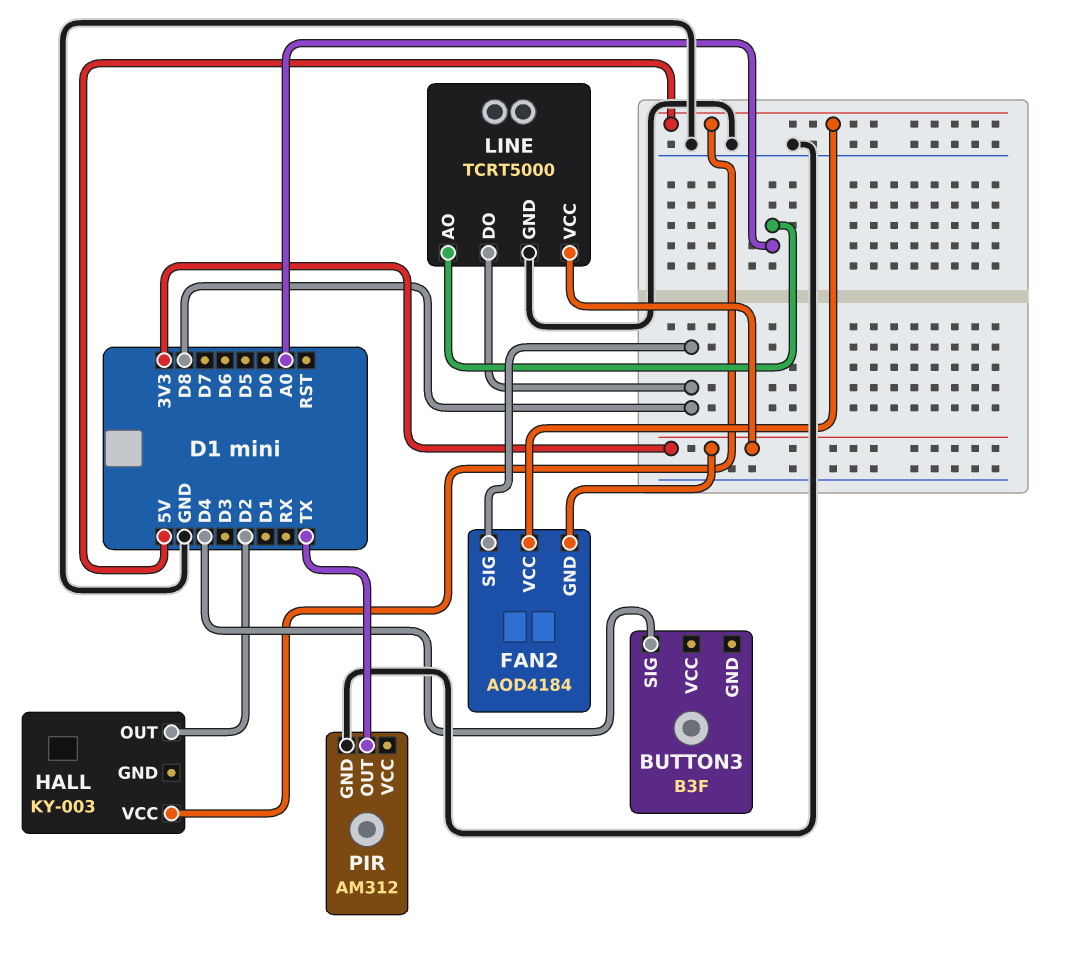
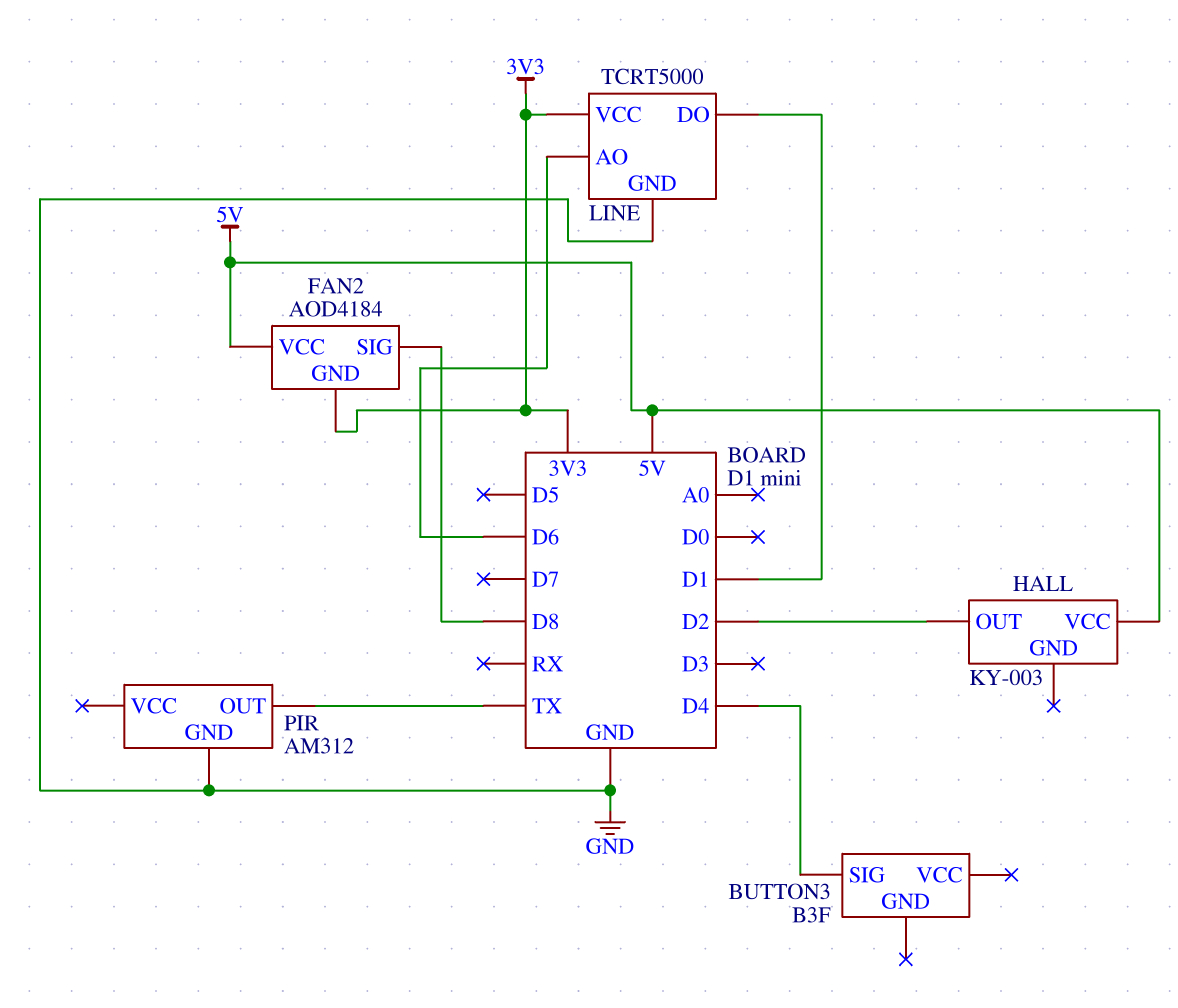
LINE pin AO: A0 -> D6
LINE pin DO: D8 -> D1

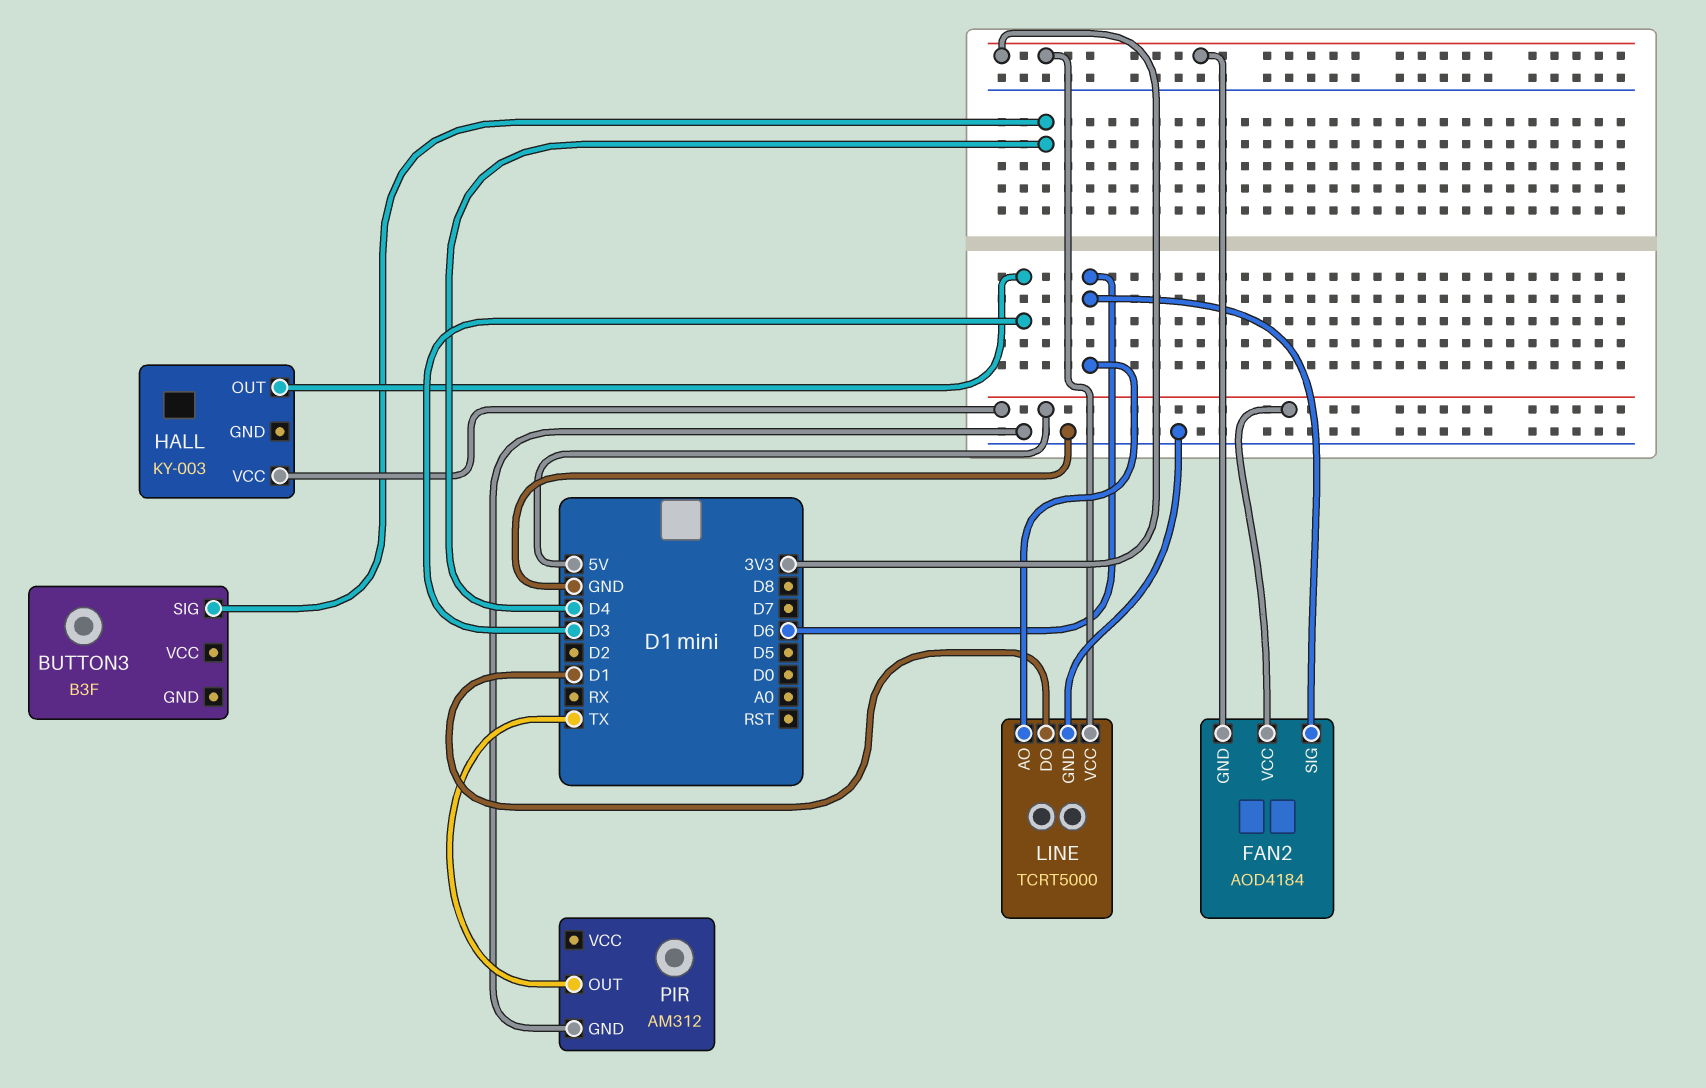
FAN2 pin SIG: D8 -> D6
HALL pin OUT: D2 -> D3

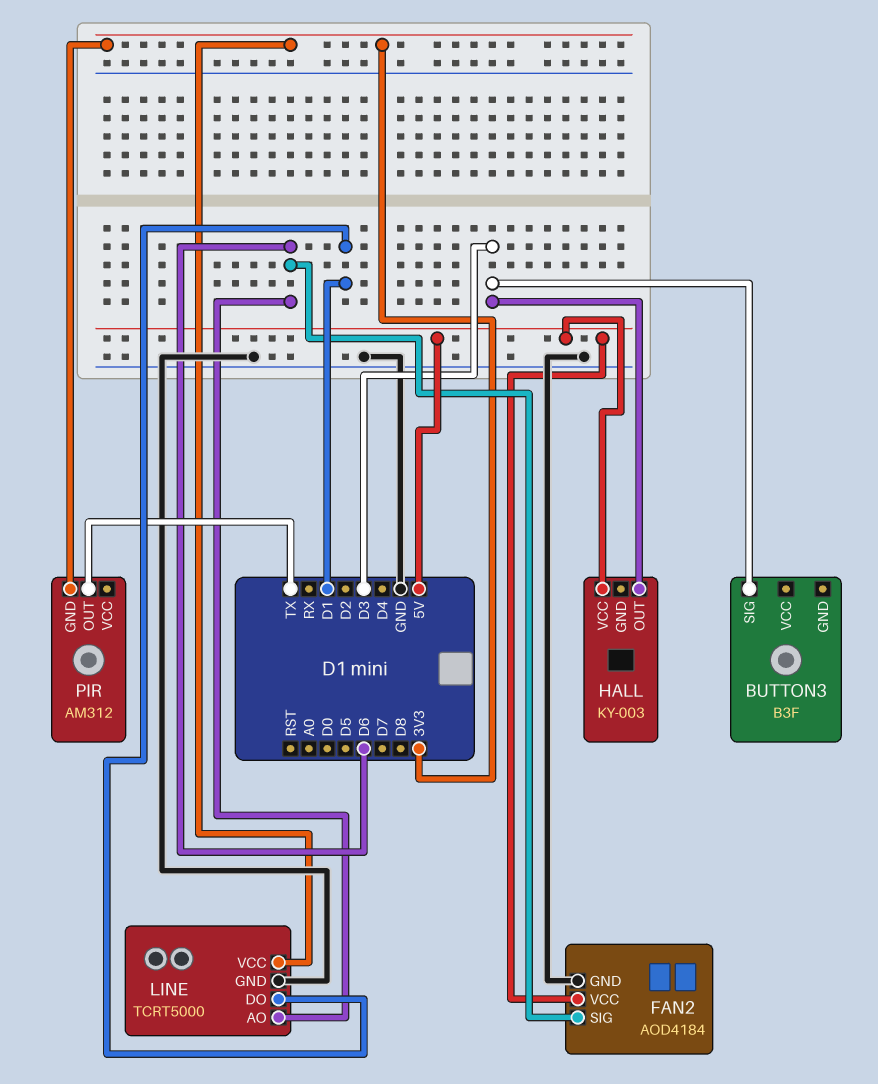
BUTTON3 pin SIG: D4 -> D3
FAN2 pin GND: 3V3 -> GND
PIR pin GND: GND -> 3V3

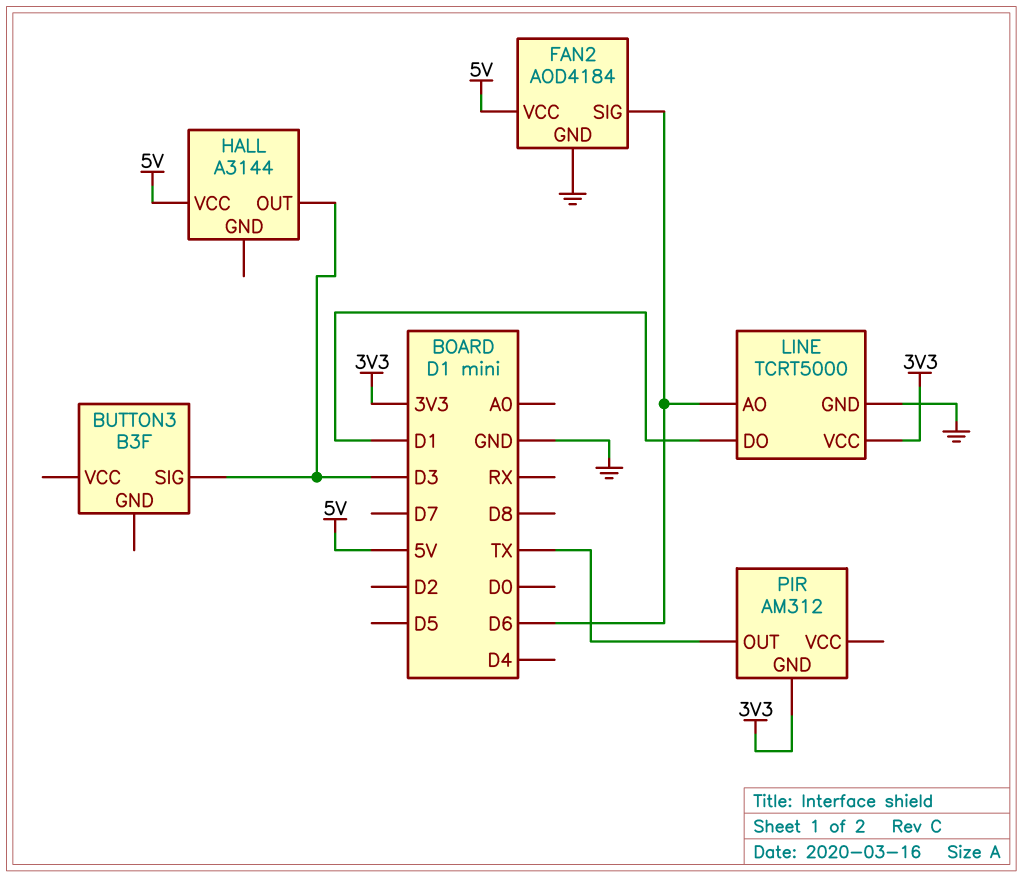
HALL: KY-003 -> A3144

